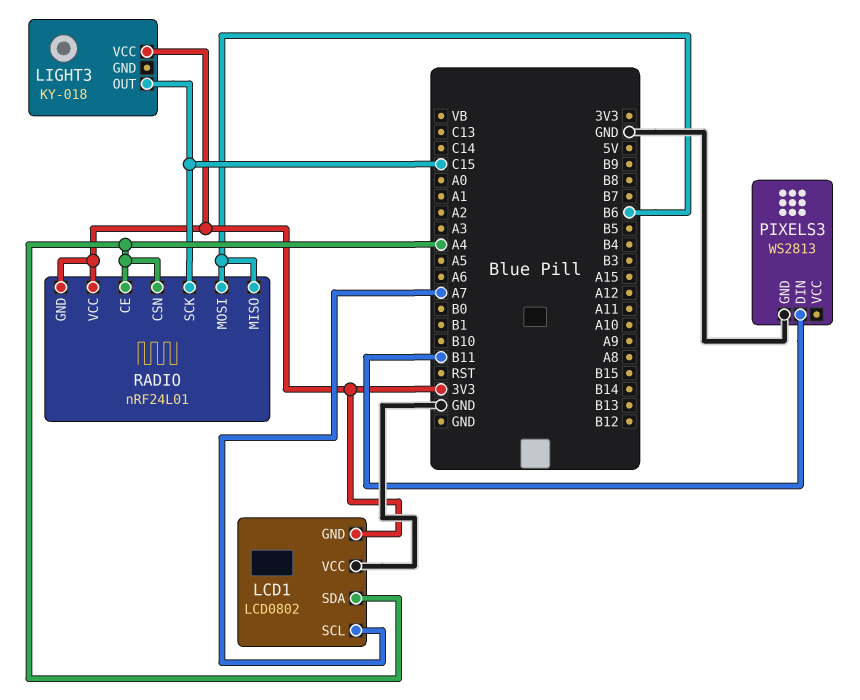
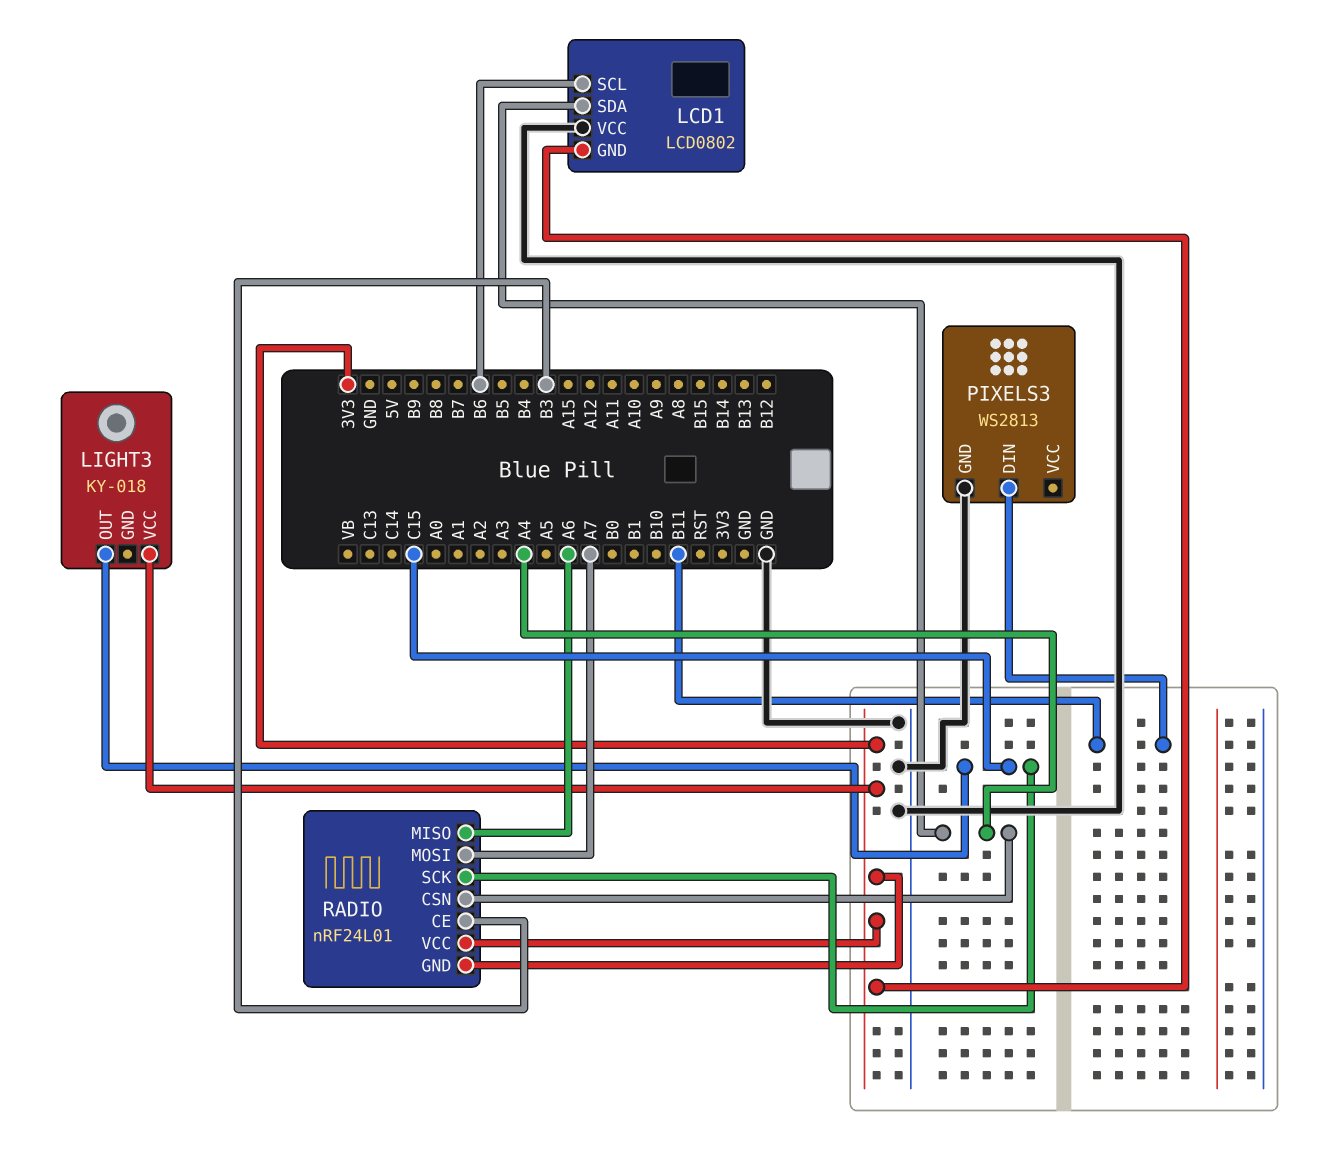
LCD1 pin SCL: A7 -> B6
RADIO pin CE: A4 -> B3
RADIO pin MISO: B6 -> A6
RADIO pin MOSI: B6 -> A7

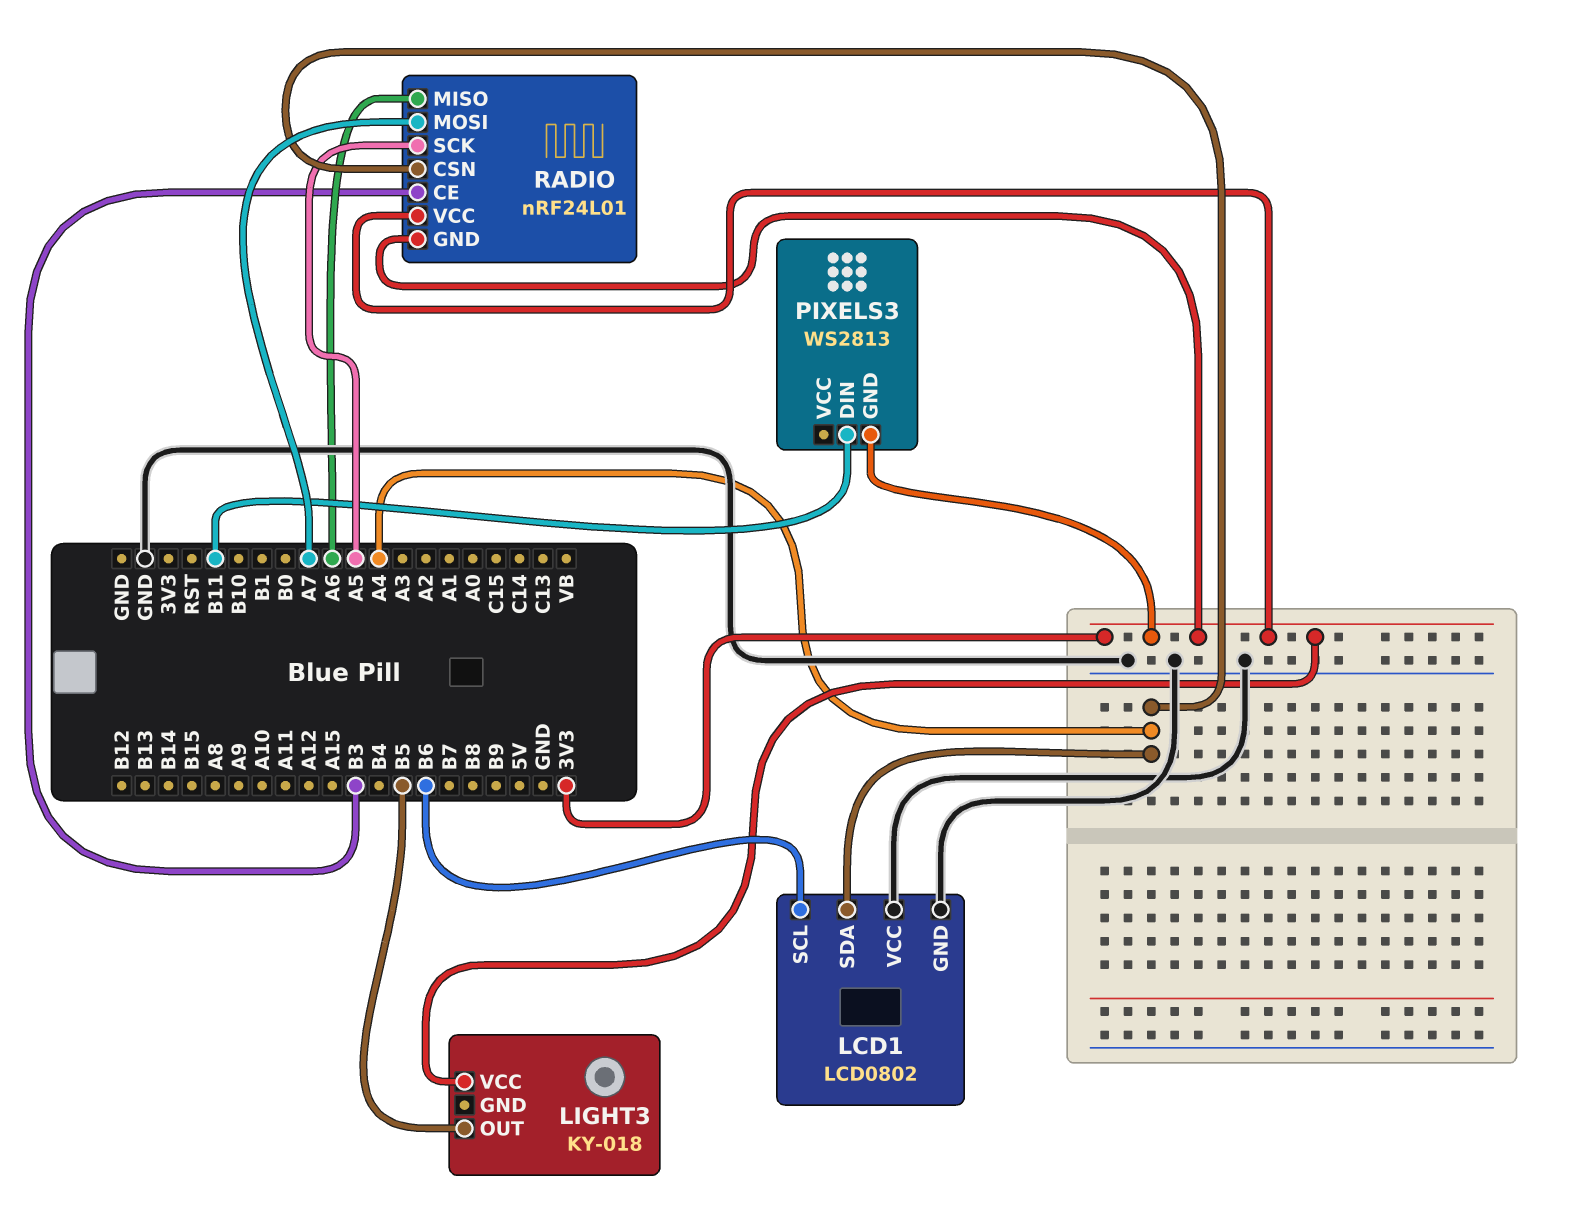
LCD1 pin GND: 3V3 -> GND
LIGHT3 pin OUT: C15 -> B5
PIXELS3 pin GND: GND -> 3V3
RADIO pin SCK: C15 -> A5

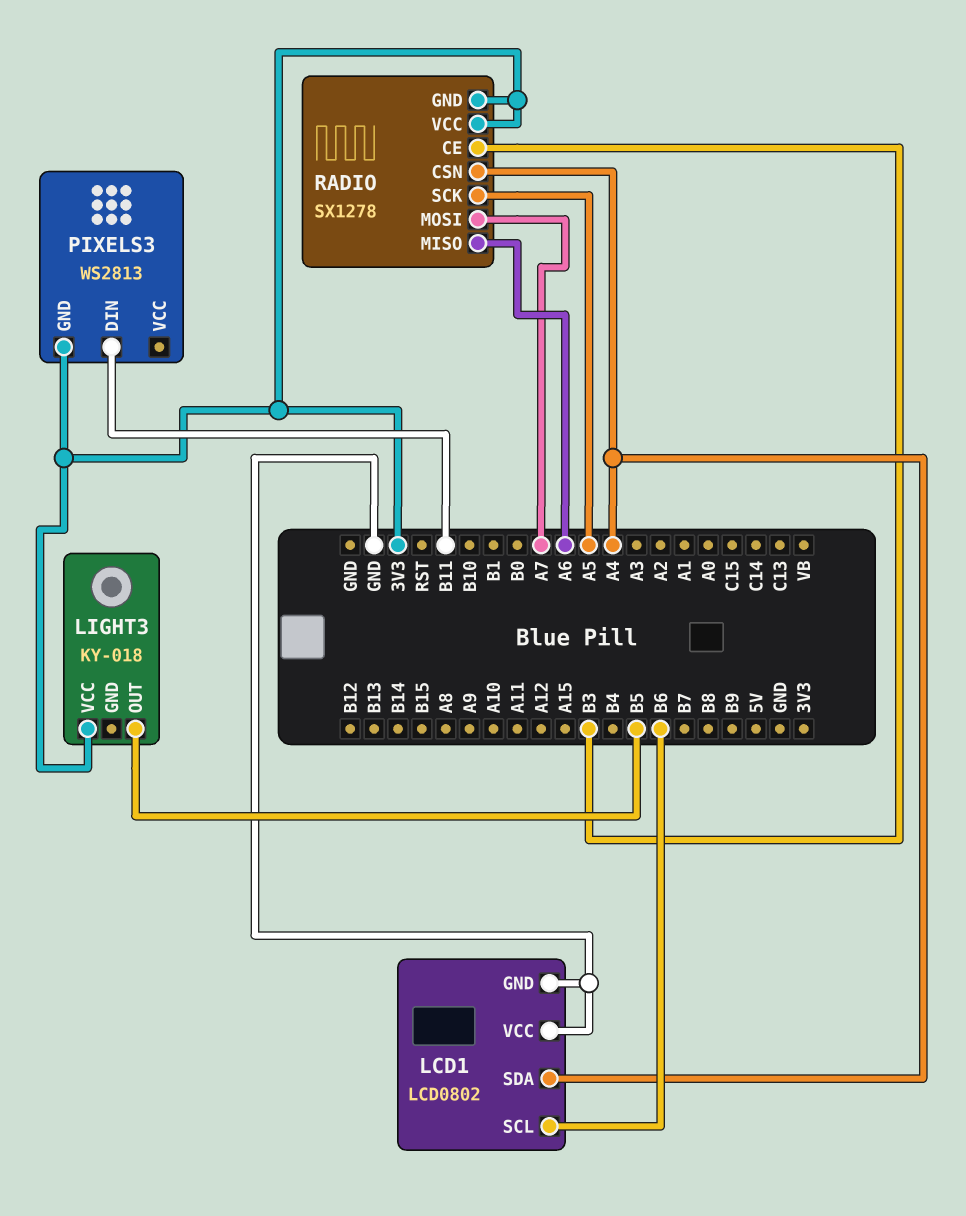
RADIO: nRF24L01 -> SX1278

